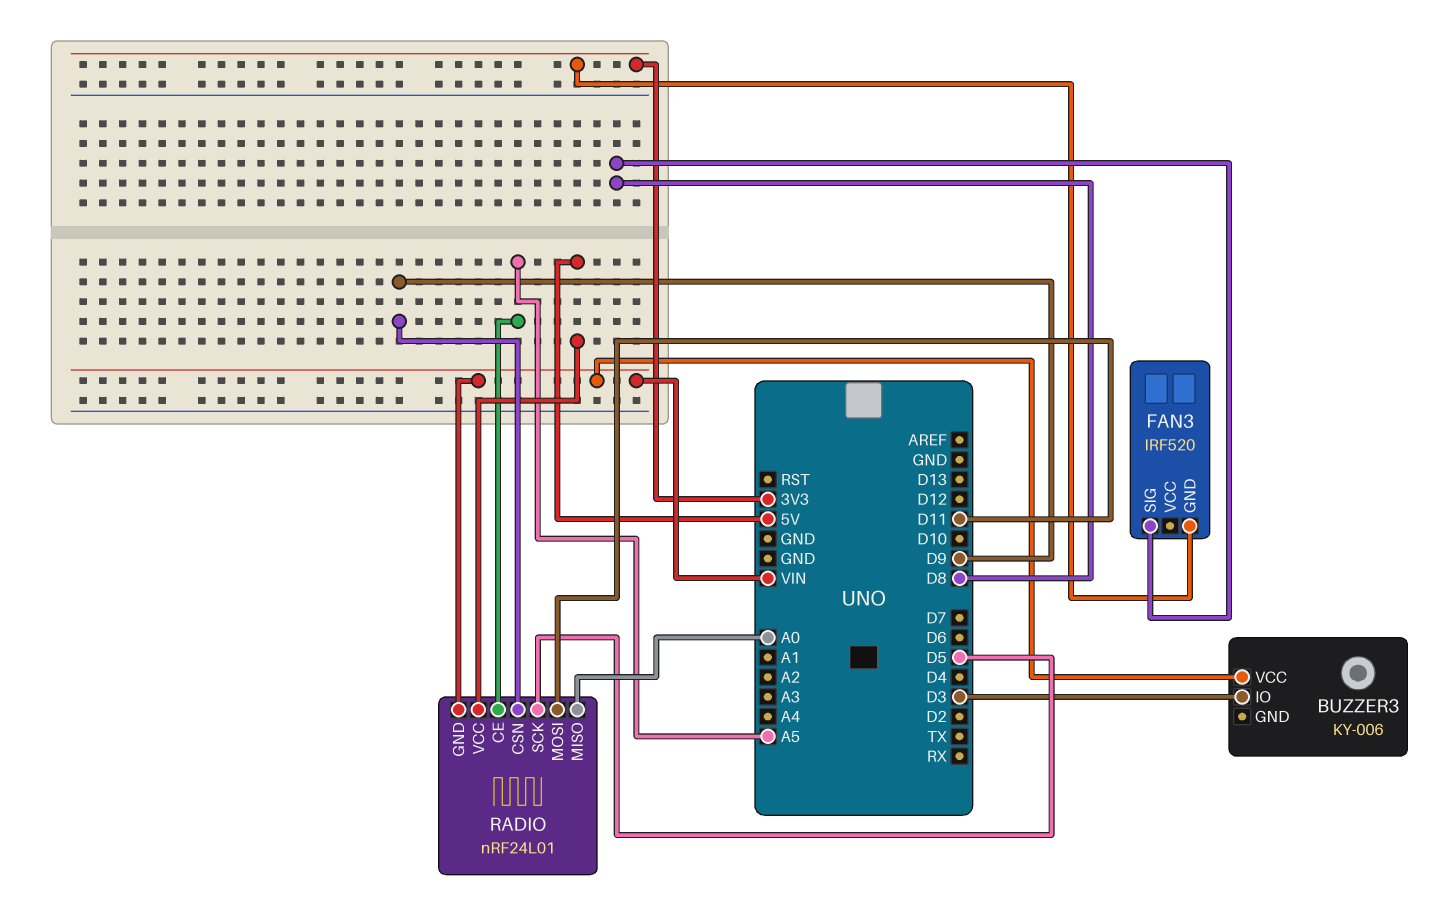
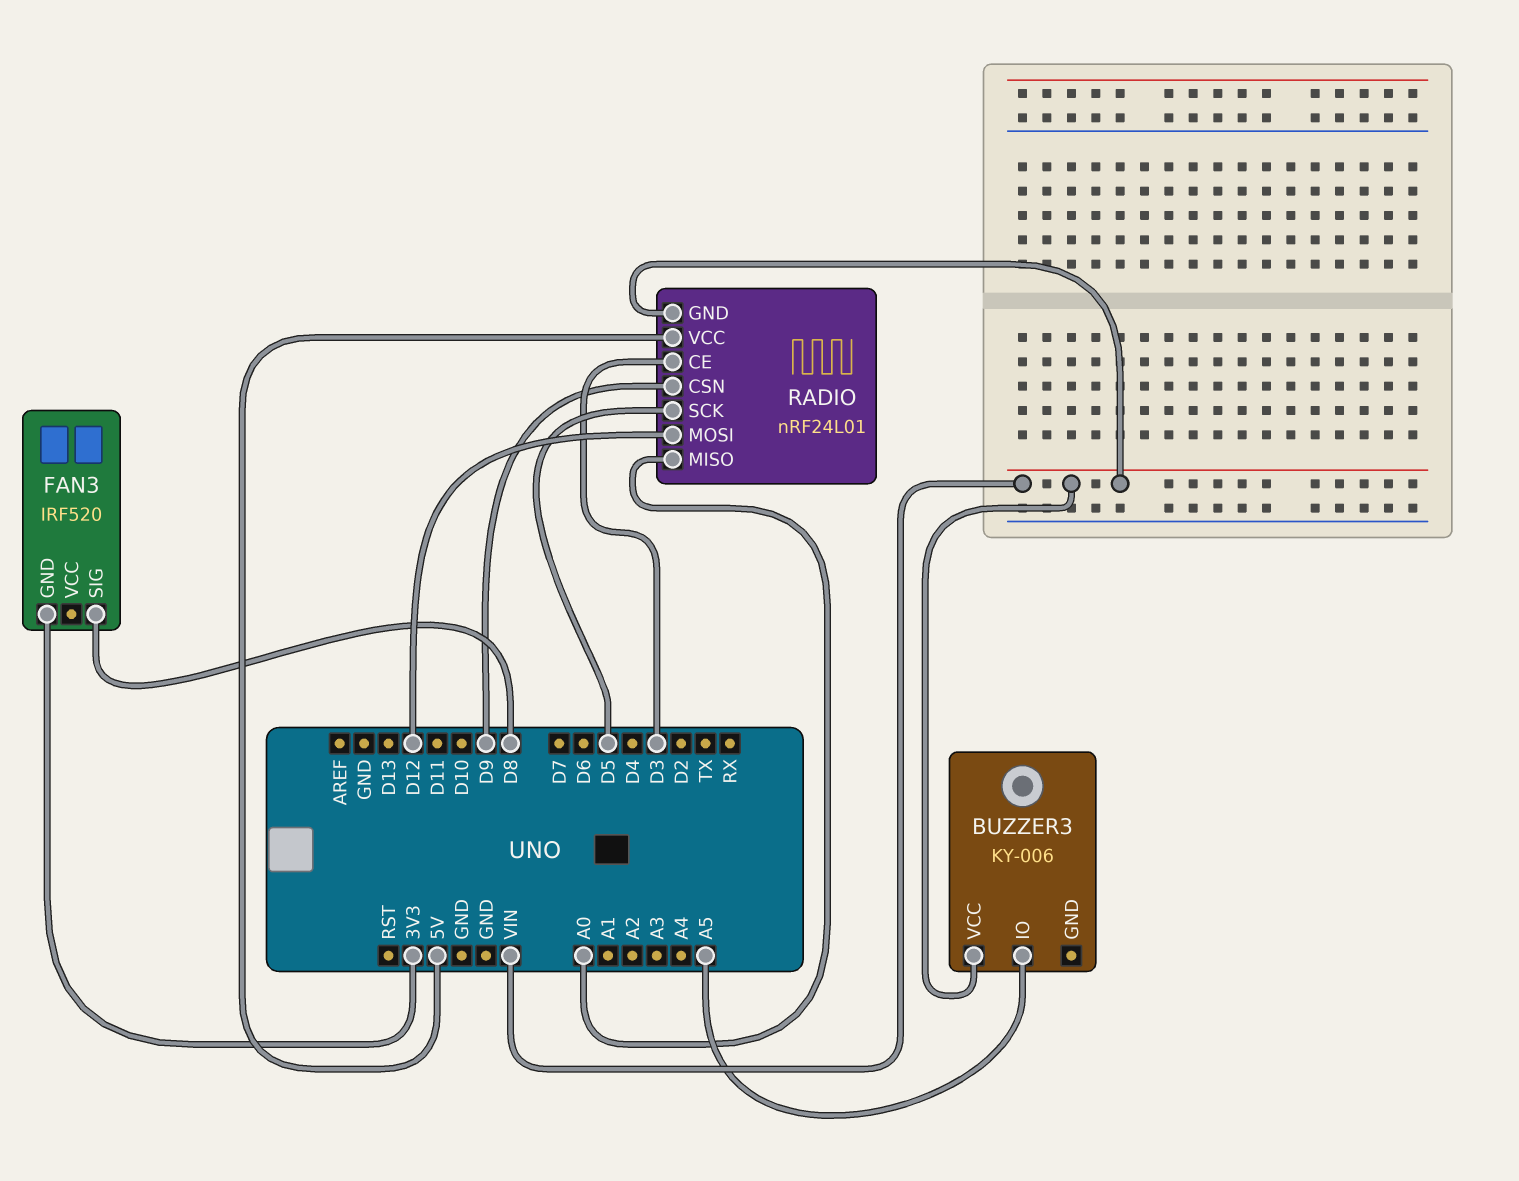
BUZZER3 pin IO: D3 -> A5
RADIO pin CE: A5 -> D3
RADIO pin MOSI: D11 -> D12

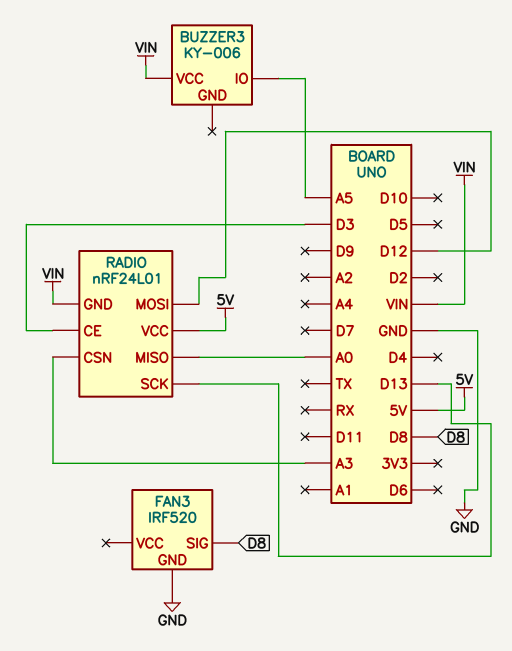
FAN3 pin GND: 3V3 -> GND
RADIO pin CSN: D9 -> A3
RADIO pin SCK: D5 -> D13

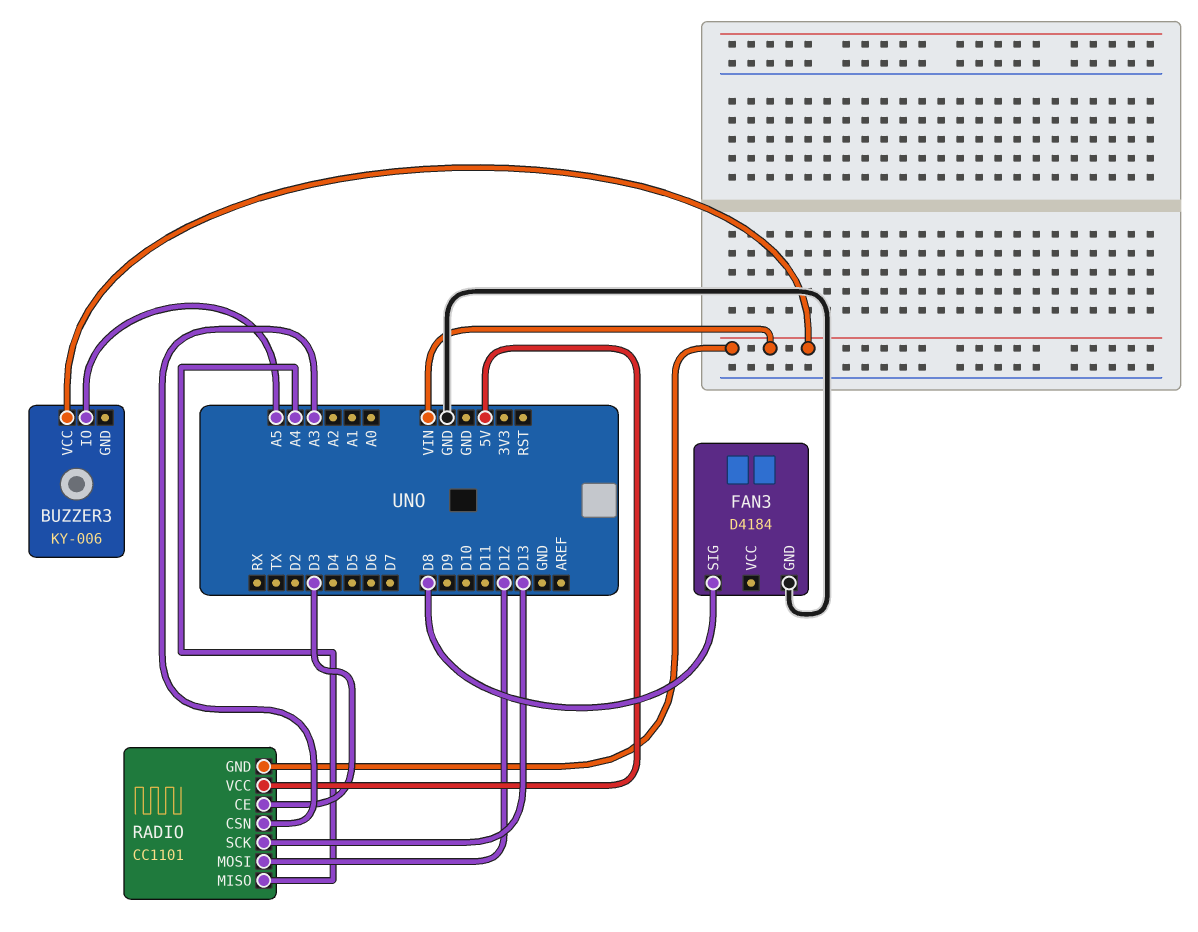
FAN3: IRF520 -> D4184
RADIO: nRF24L01 -> CC1101
RADIO pin MISO: A0 -> A4

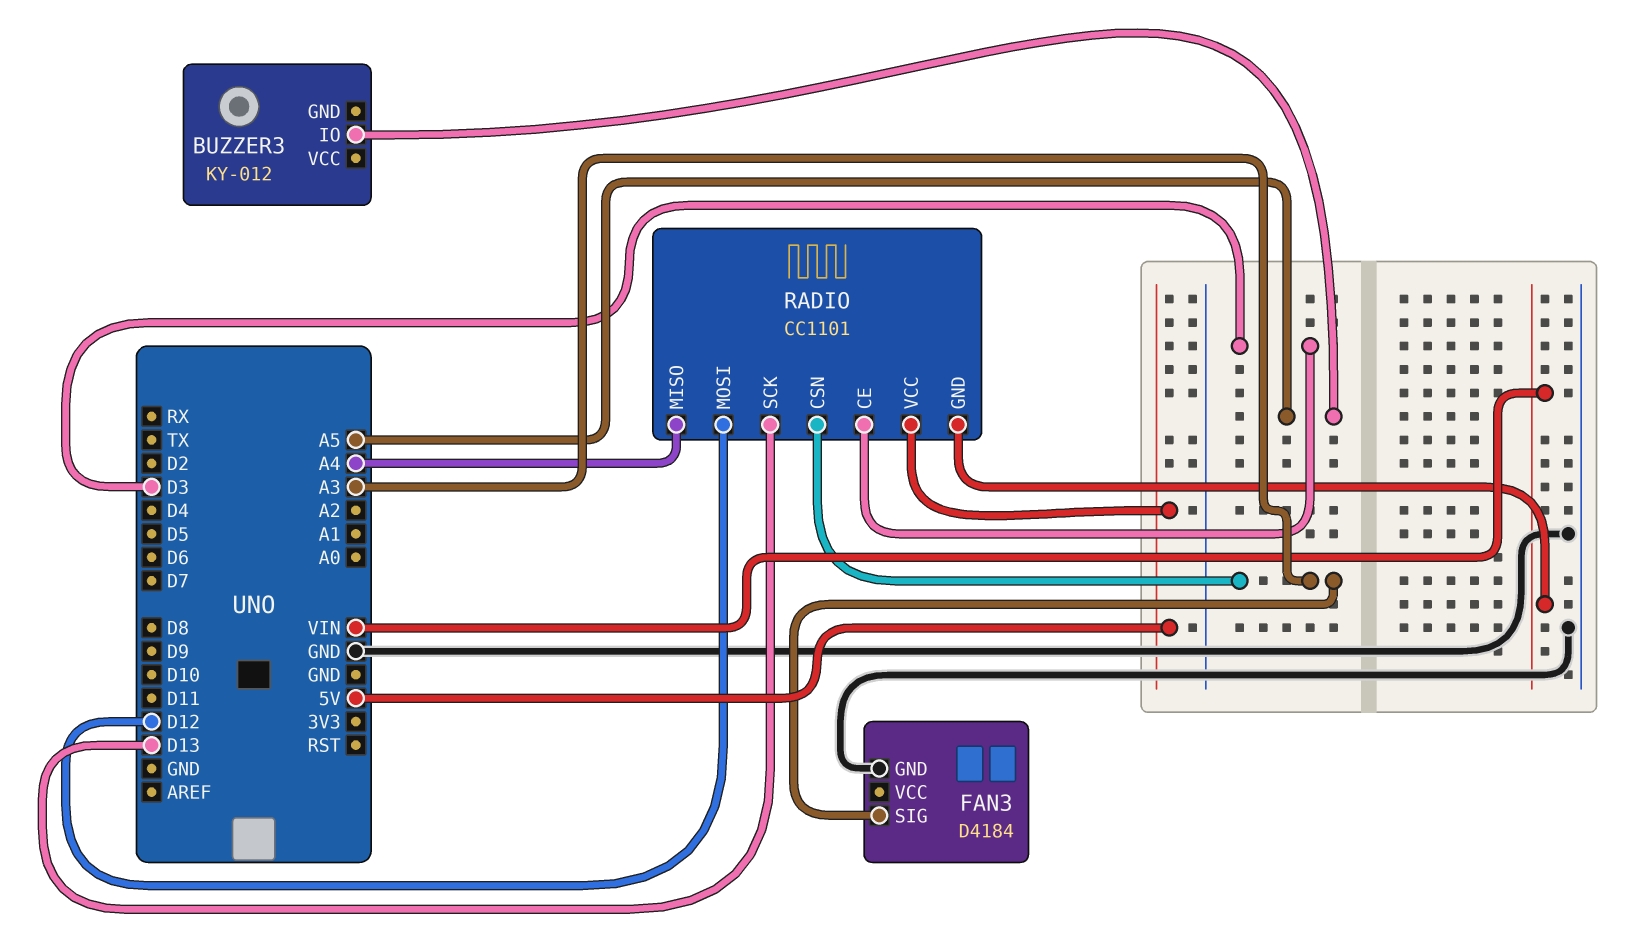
BUZZER3: KY-006 -> KY-012
BUZZER3 pin VCC: VIN -> none
FAN3 pin SIG: D8 -> A3

